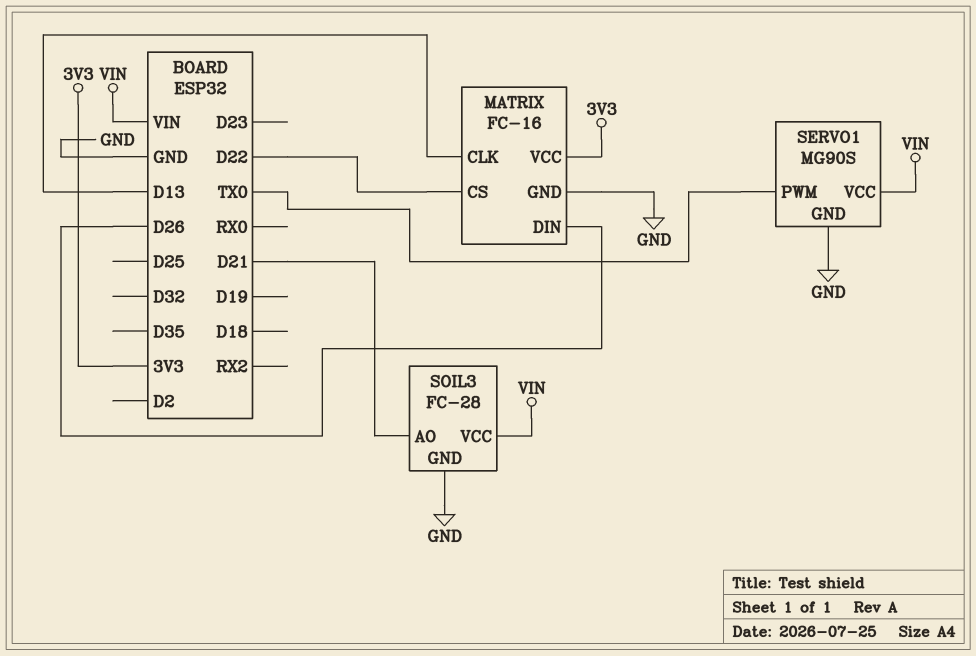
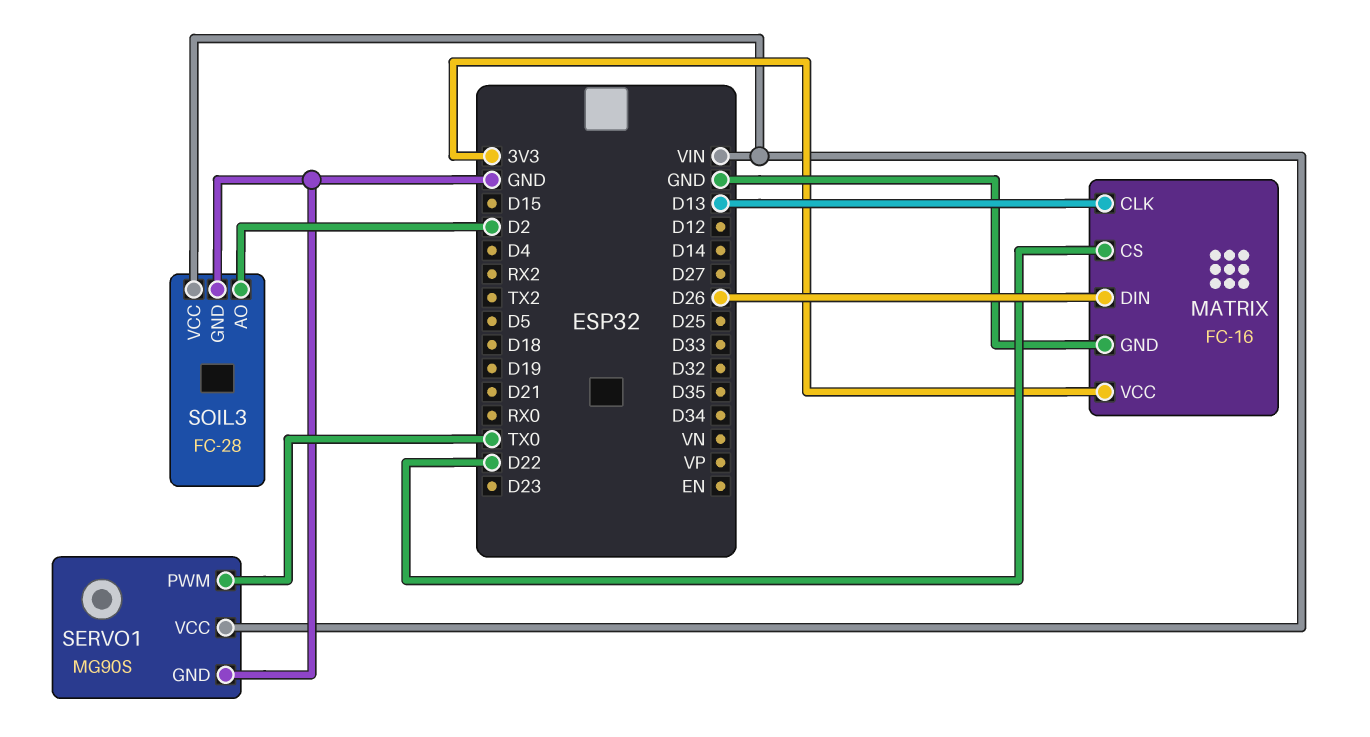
SOIL3 pin AO: D21 -> D2

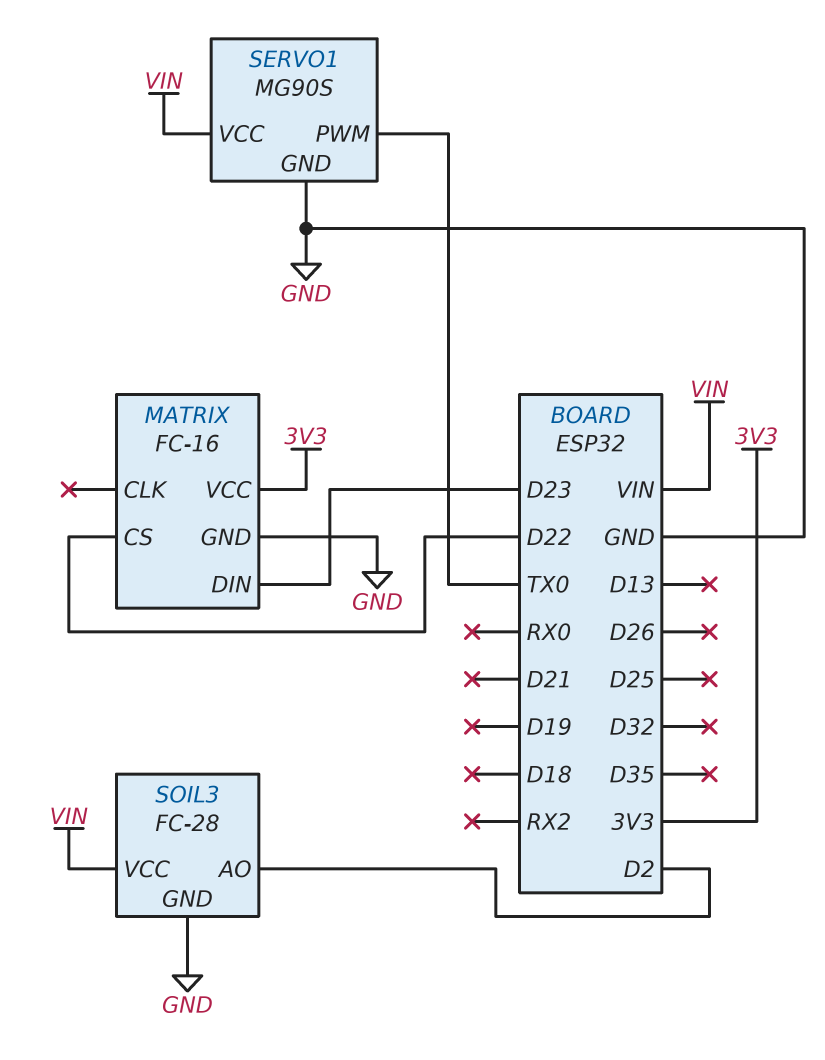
MATRIX pin CLK: D13 -> none
MATRIX pin DIN: D26 -> D23

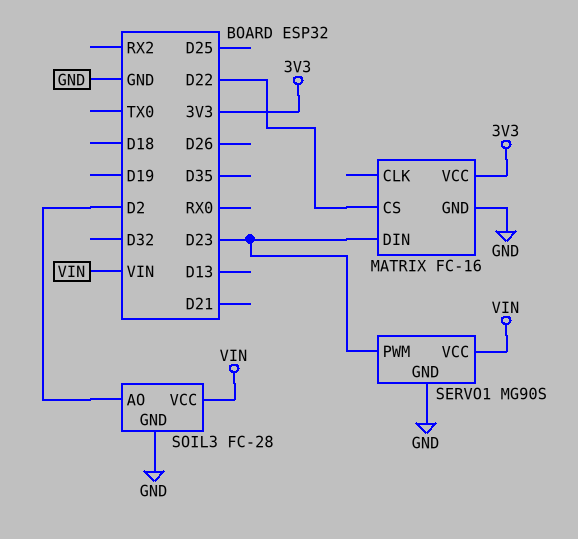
SERVO1 pin PWM: TX0 -> D23

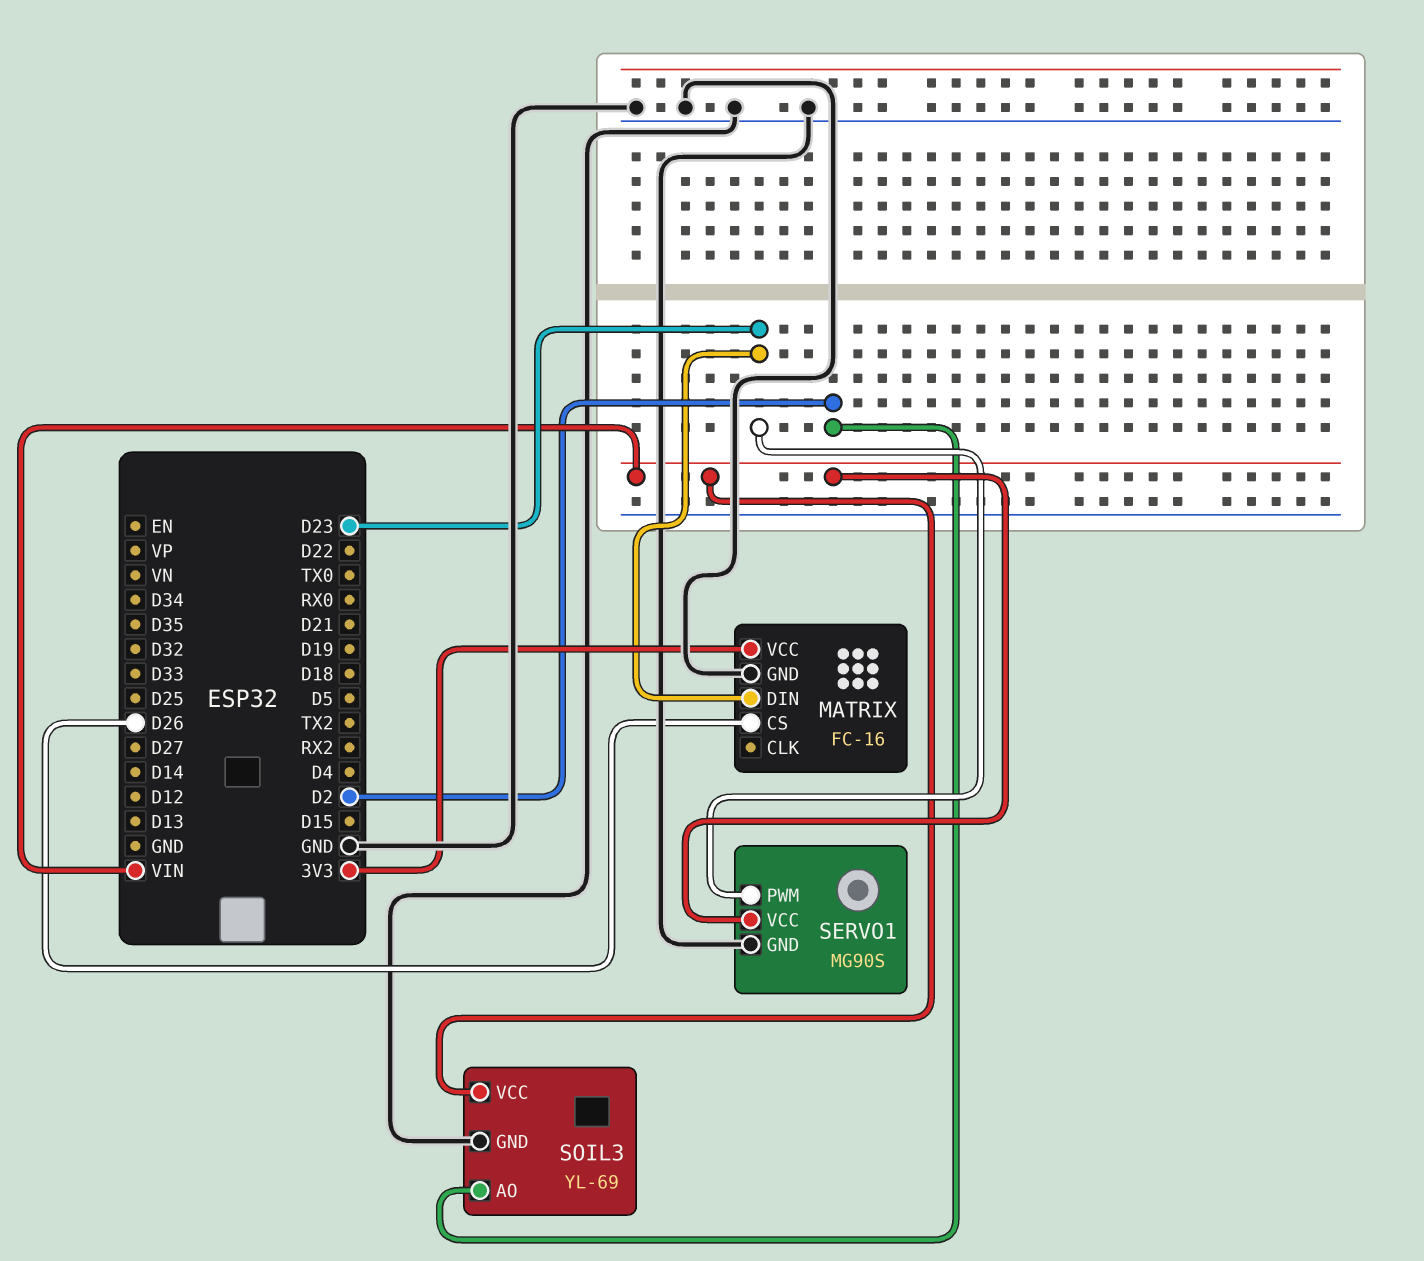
MATRIX pin CS: D22 -> D26
SOIL3: FC-28 -> YL-69

